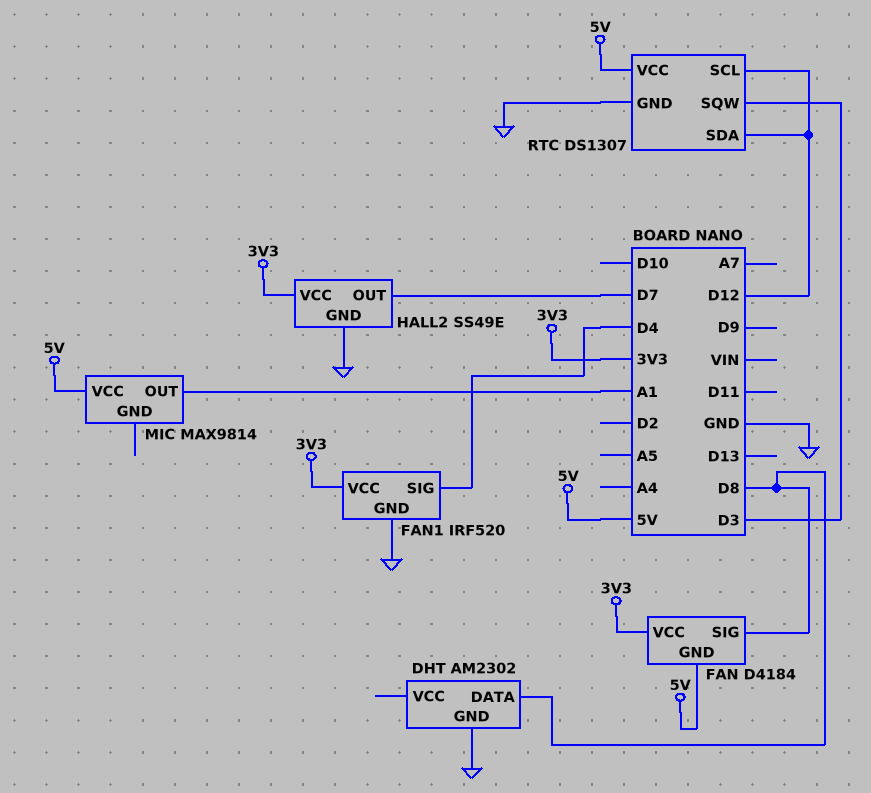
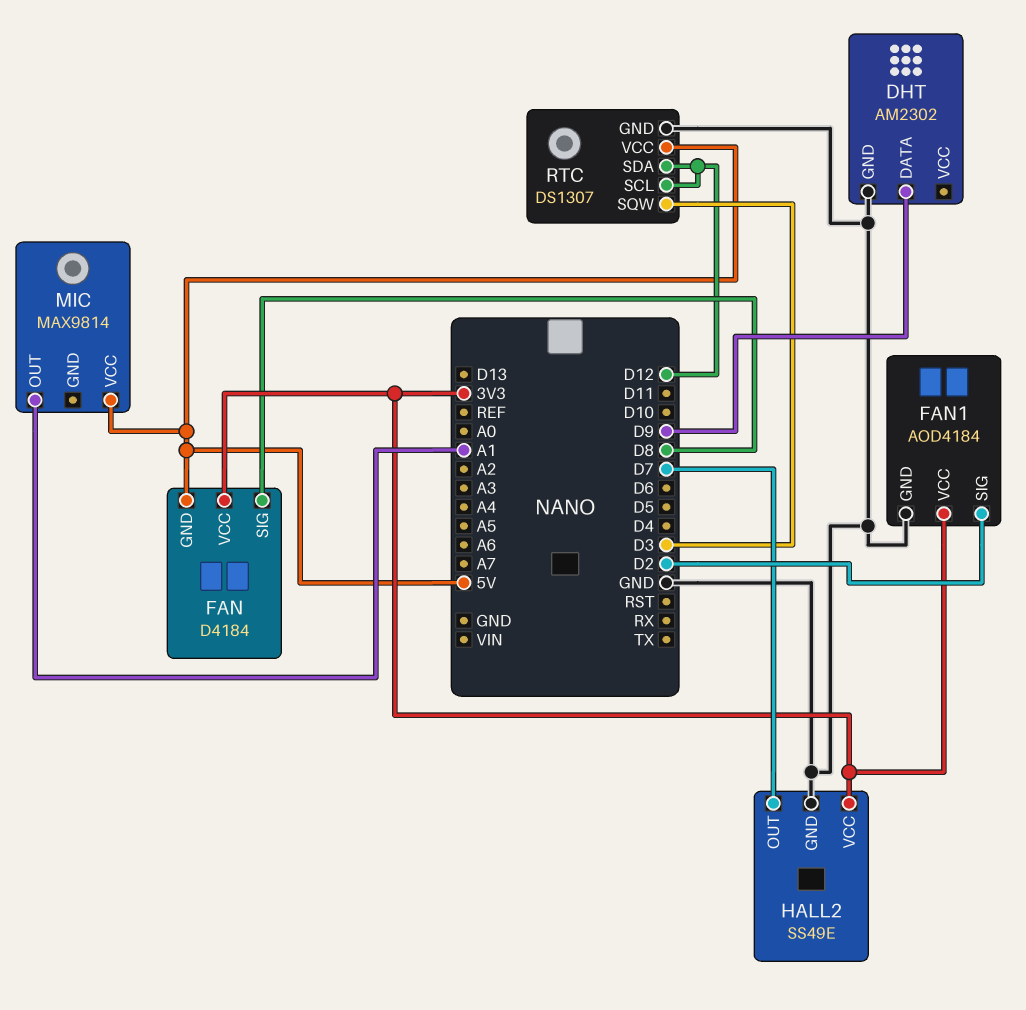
DHT pin DATA: D8 -> D9
FAN1: IRF520 -> AOD4184
FAN1 pin SIG: D4 -> D2

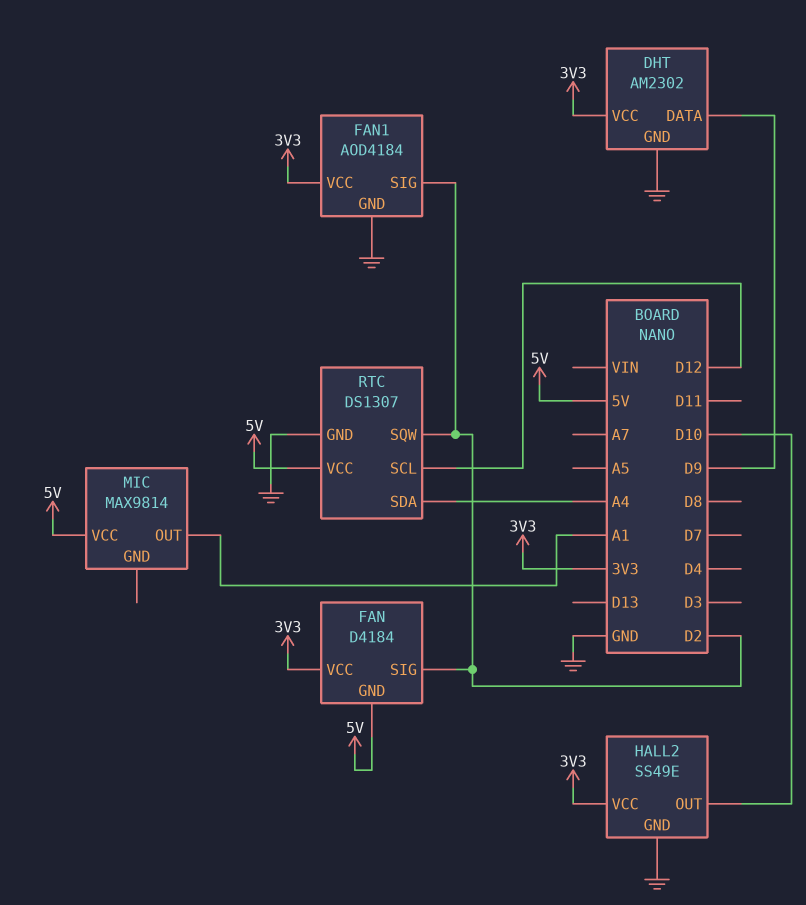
DHT pin VCC: none -> 3V3
FAN pin SIG: D8 -> D2
HALL2 pin OUT: D7 -> D10
RTC pin SDA: D12 -> A4
RTC pin SQW: D3 -> D2

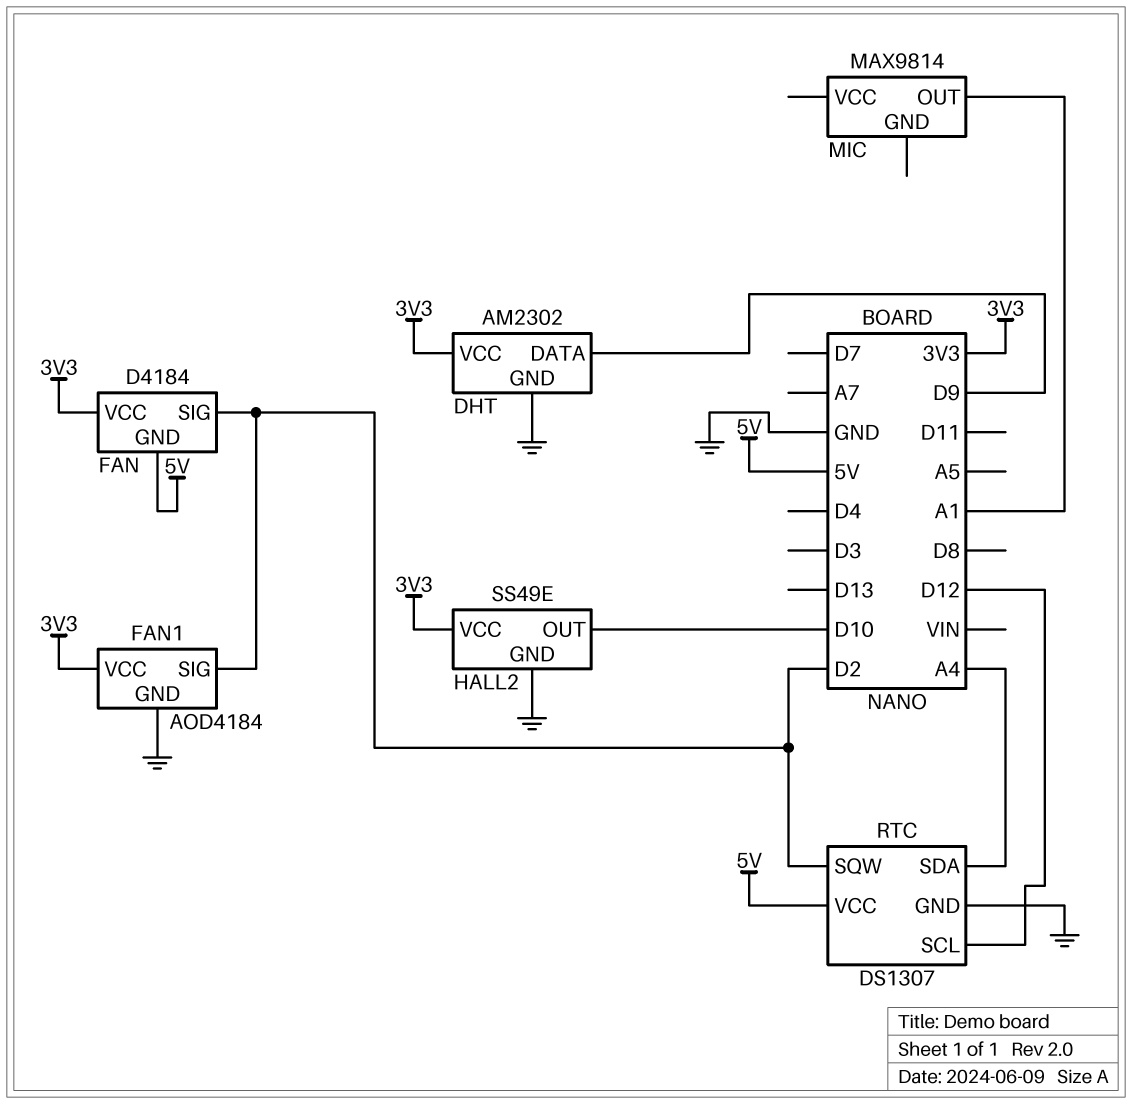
MIC pin VCC: 5V -> none

